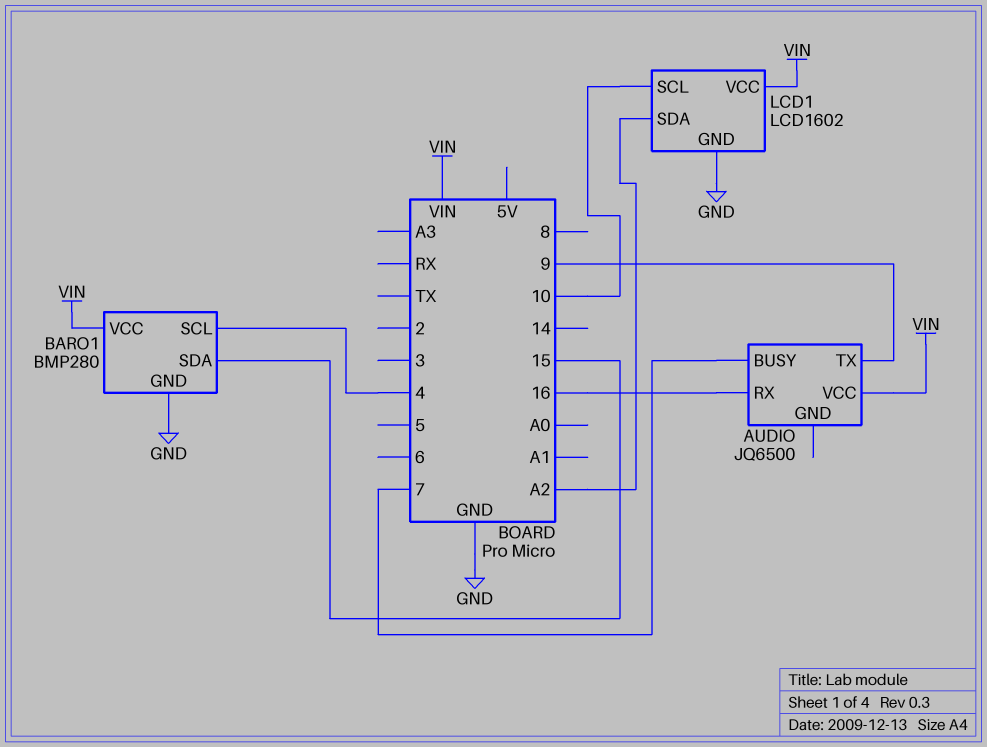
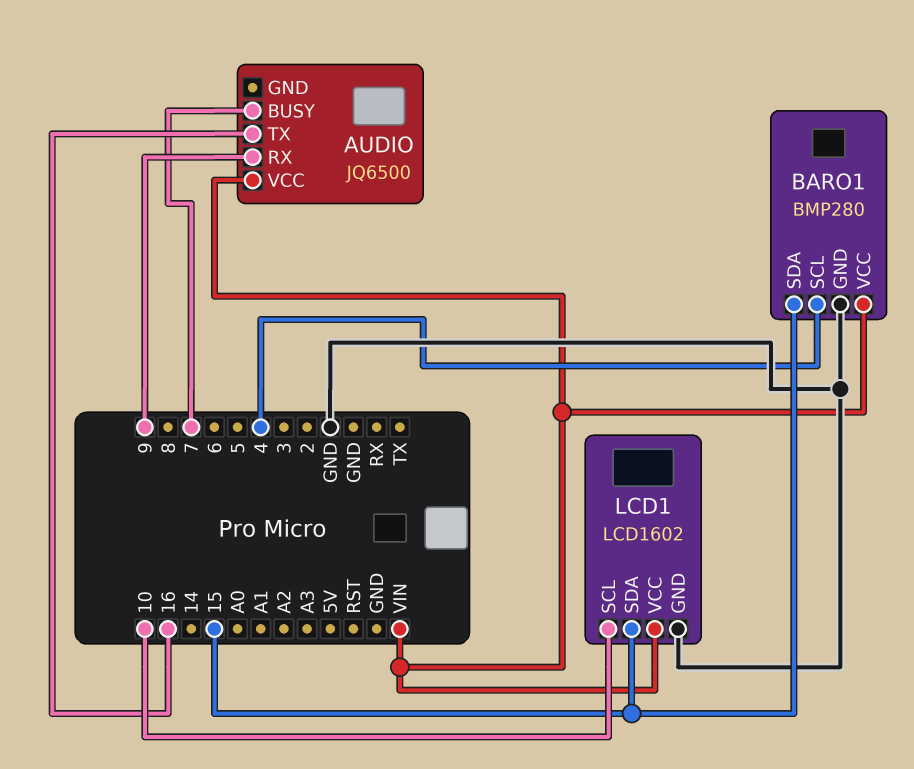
AUDIO pin RX: 16 -> 9
AUDIO pin TX: 9 -> 16
LCD1 pin SDA: A2 -> 15

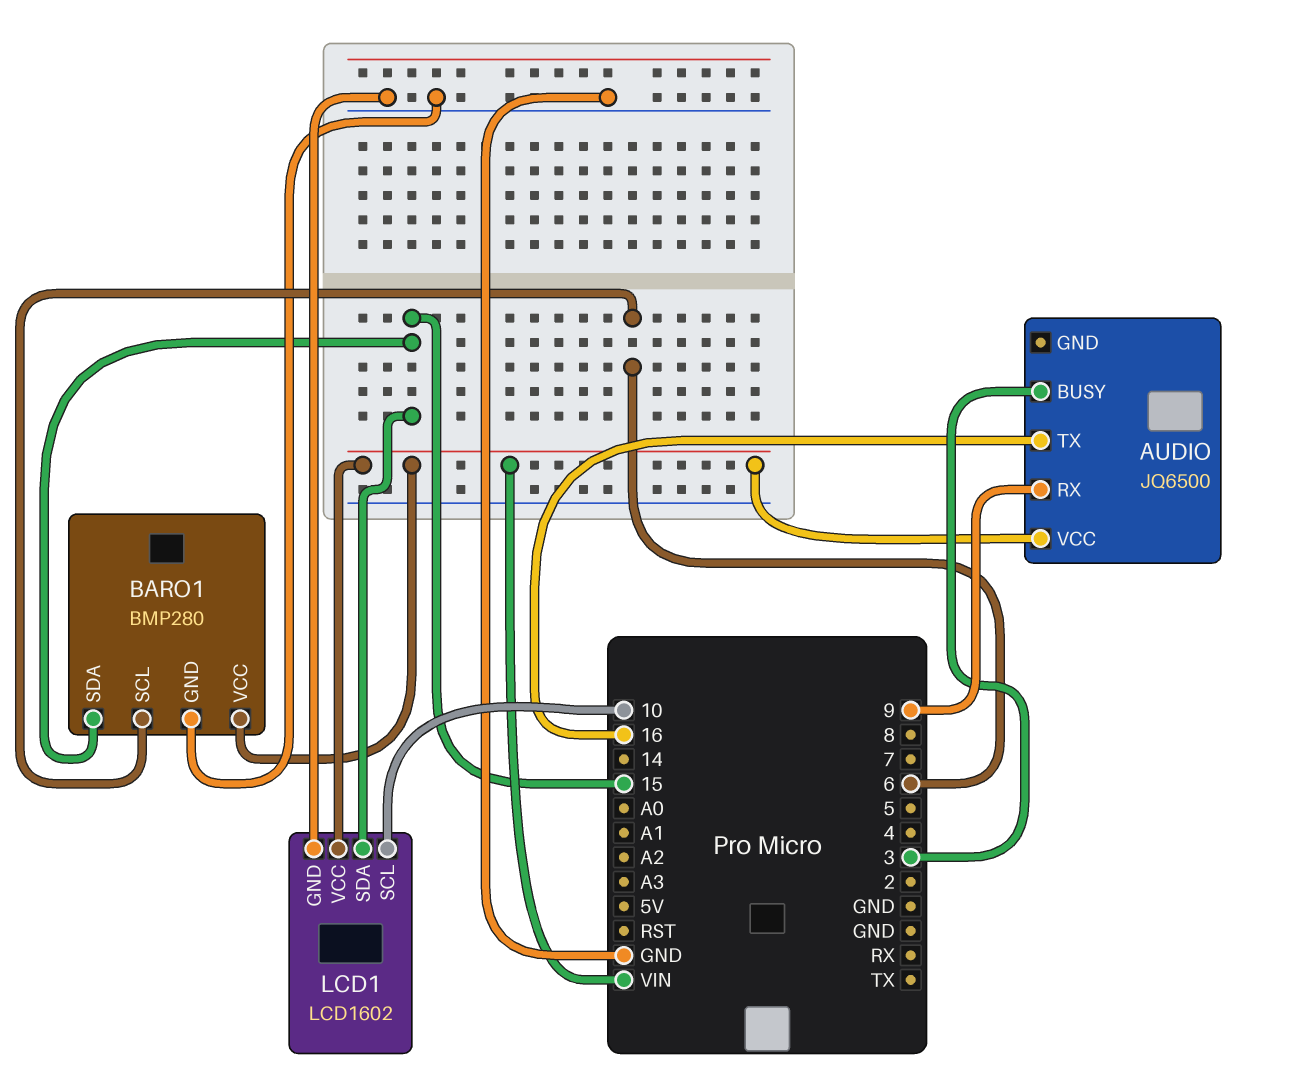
AUDIO pin BUSY: 7 -> 3
BARO1 pin SCL: 4 -> 6

